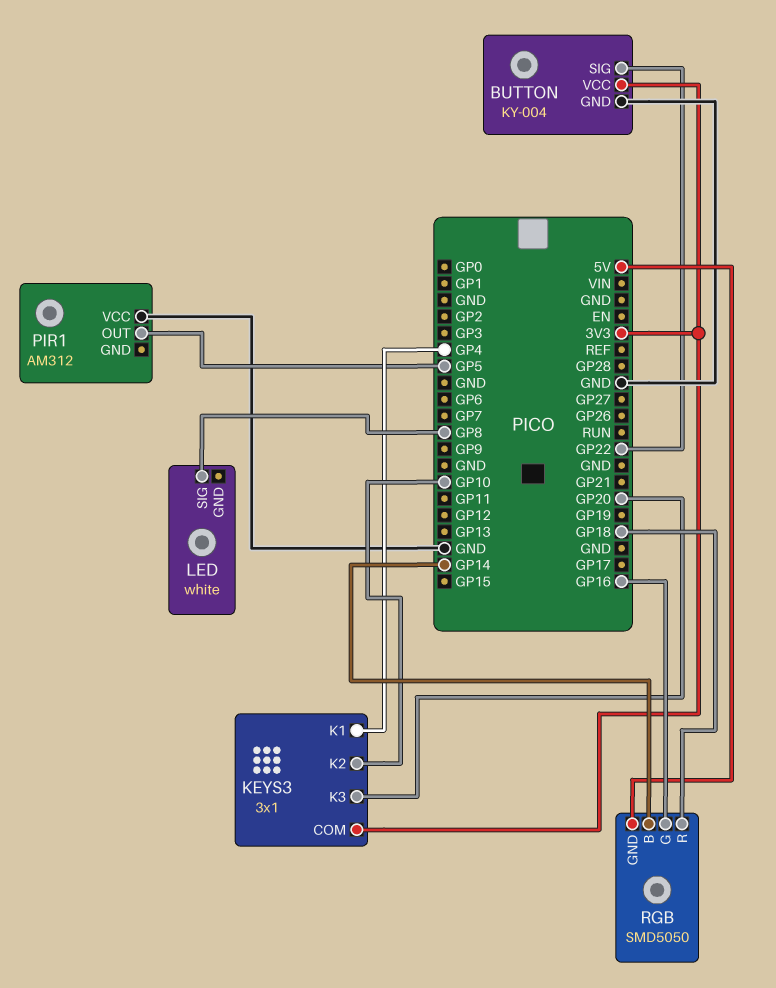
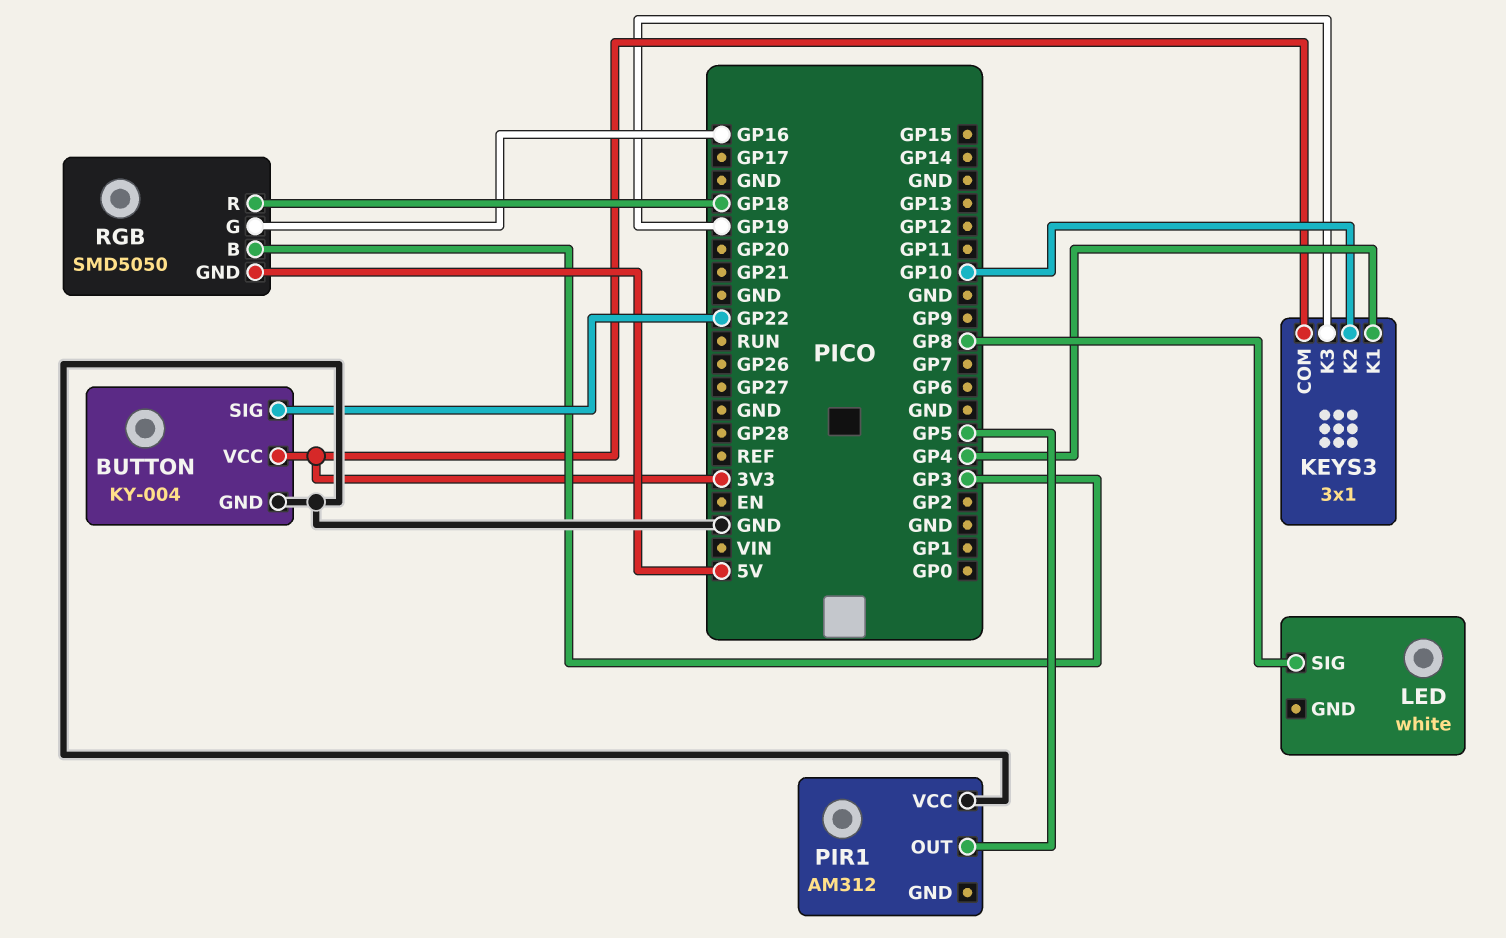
KEYS3 pin K3: GP20 -> GP19
RGB pin B: GP14 -> GP3

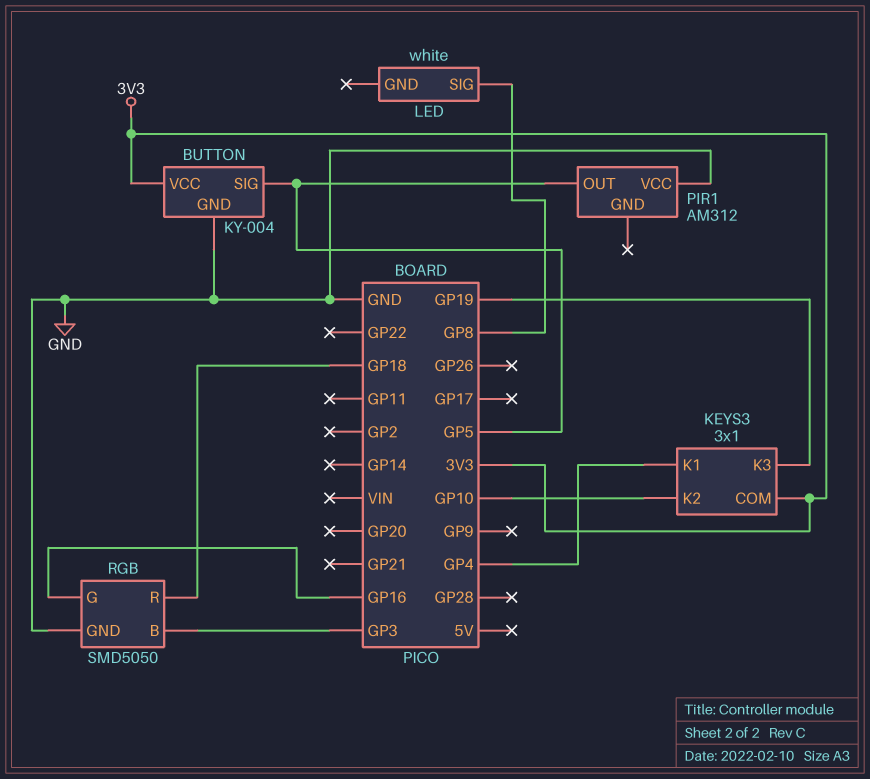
BUTTON pin SIG: GP22 -> GP5
RGB pin GND: 5V -> GND

